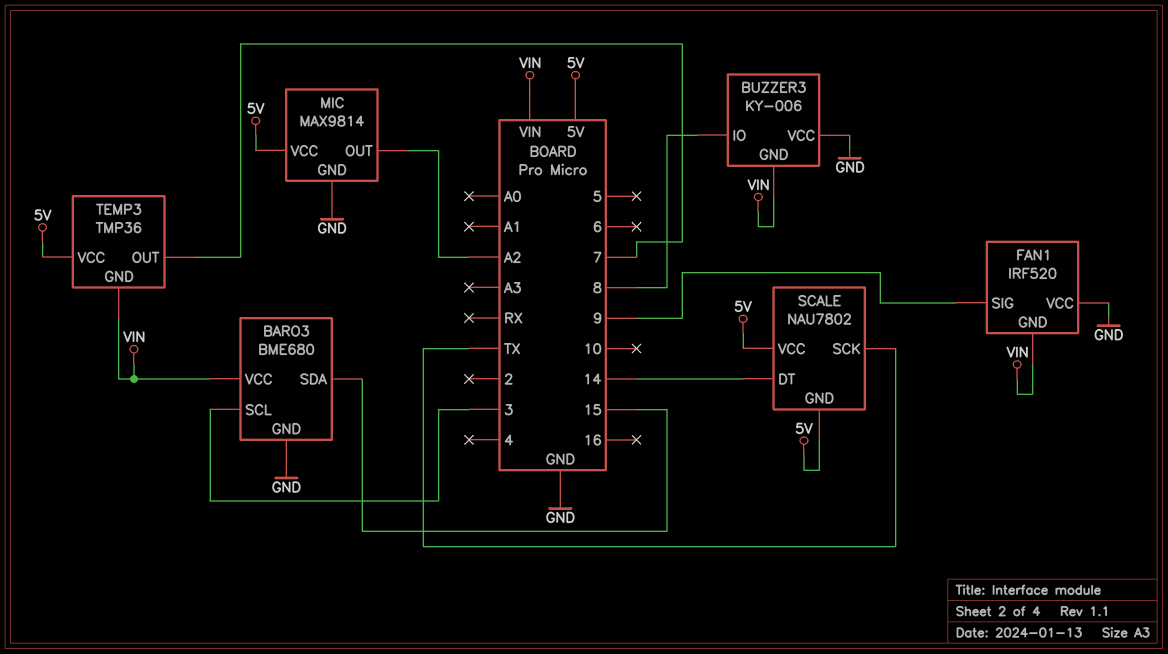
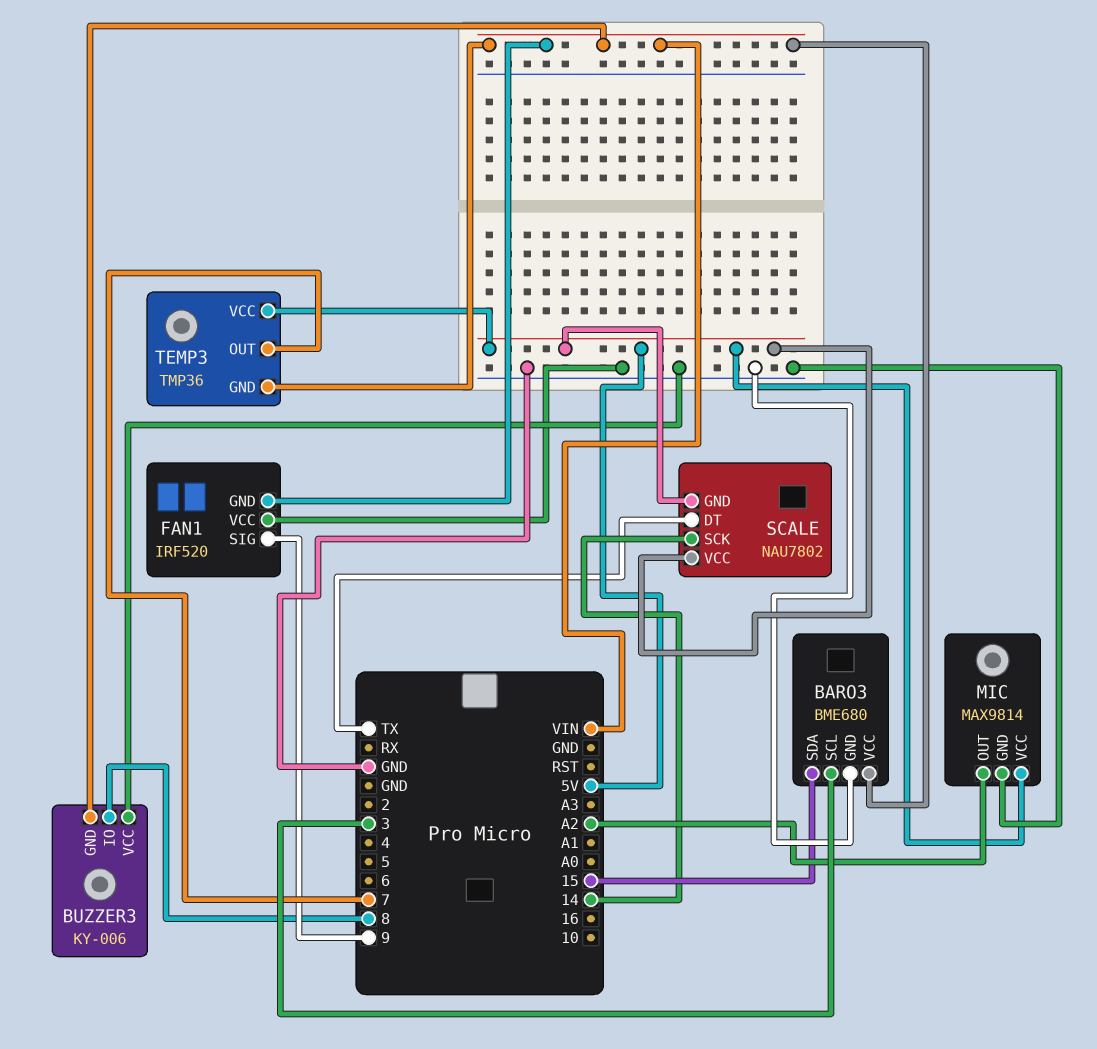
SCALE pin DT: 14 -> TX
SCALE pin SCK: TX -> 14

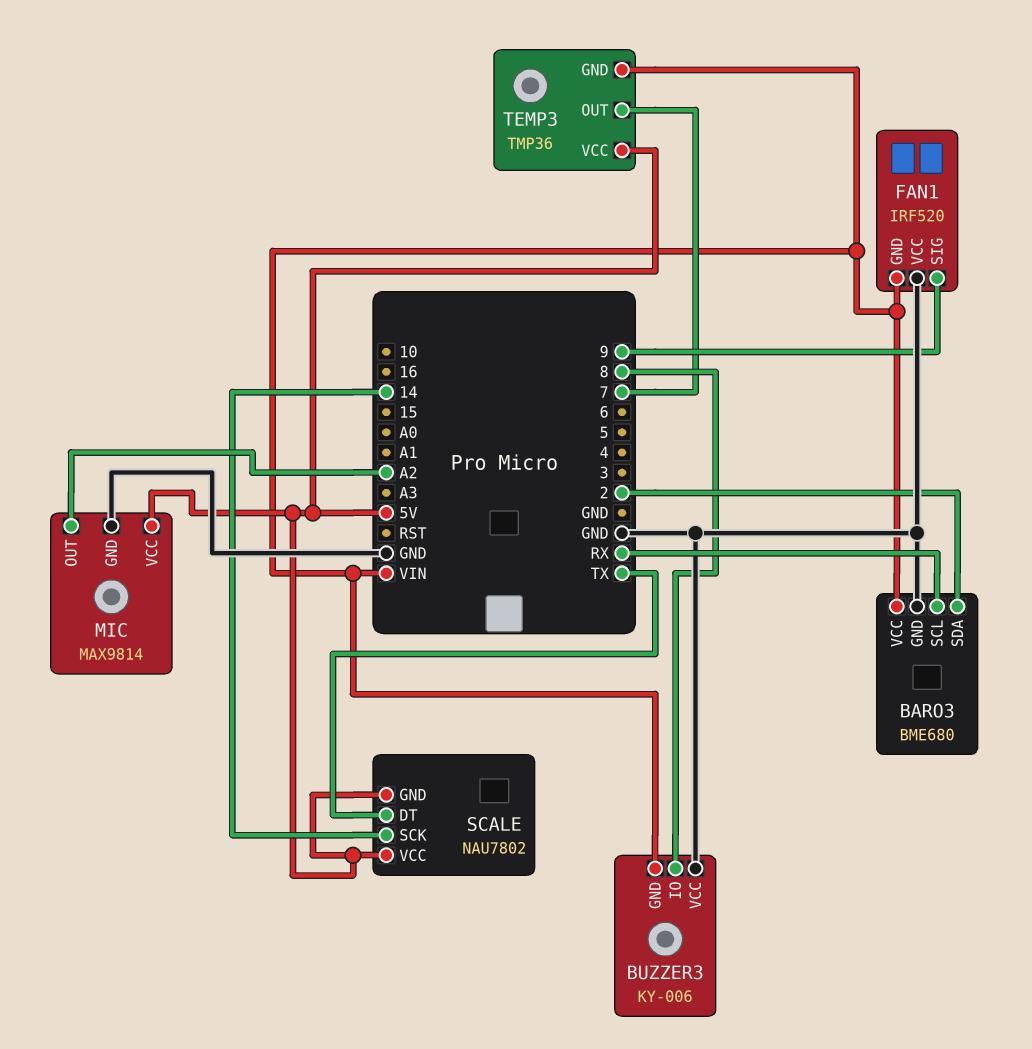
BARO3 pin SCL: 3 -> RX
BARO3 pin SDA: 15 -> 2

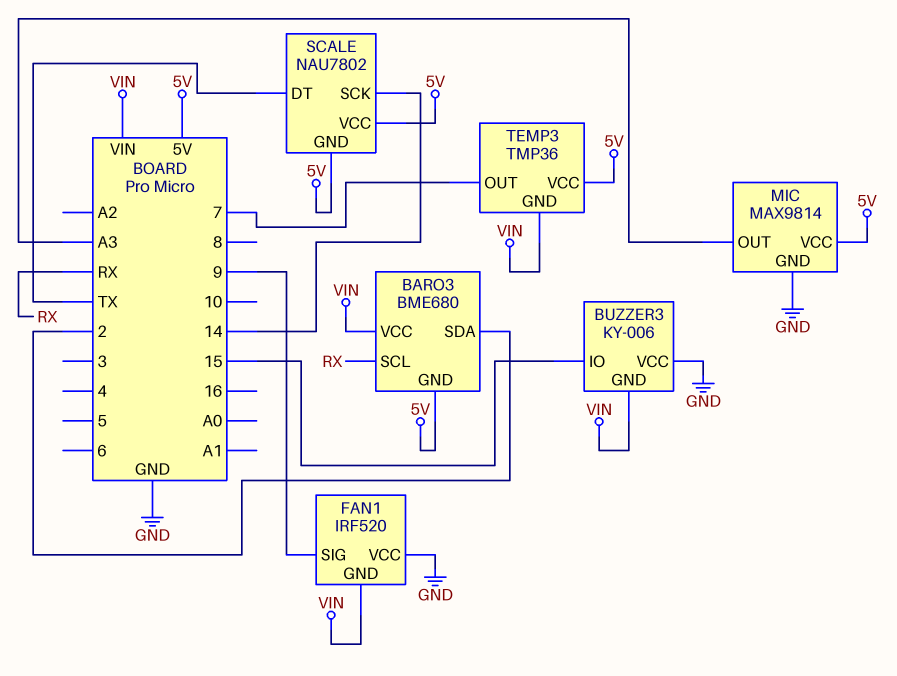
BARO3 pin GND: GND -> 5V
BUZZER3 pin IO: 8 -> 15
MIC pin OUT: A2 -> A3

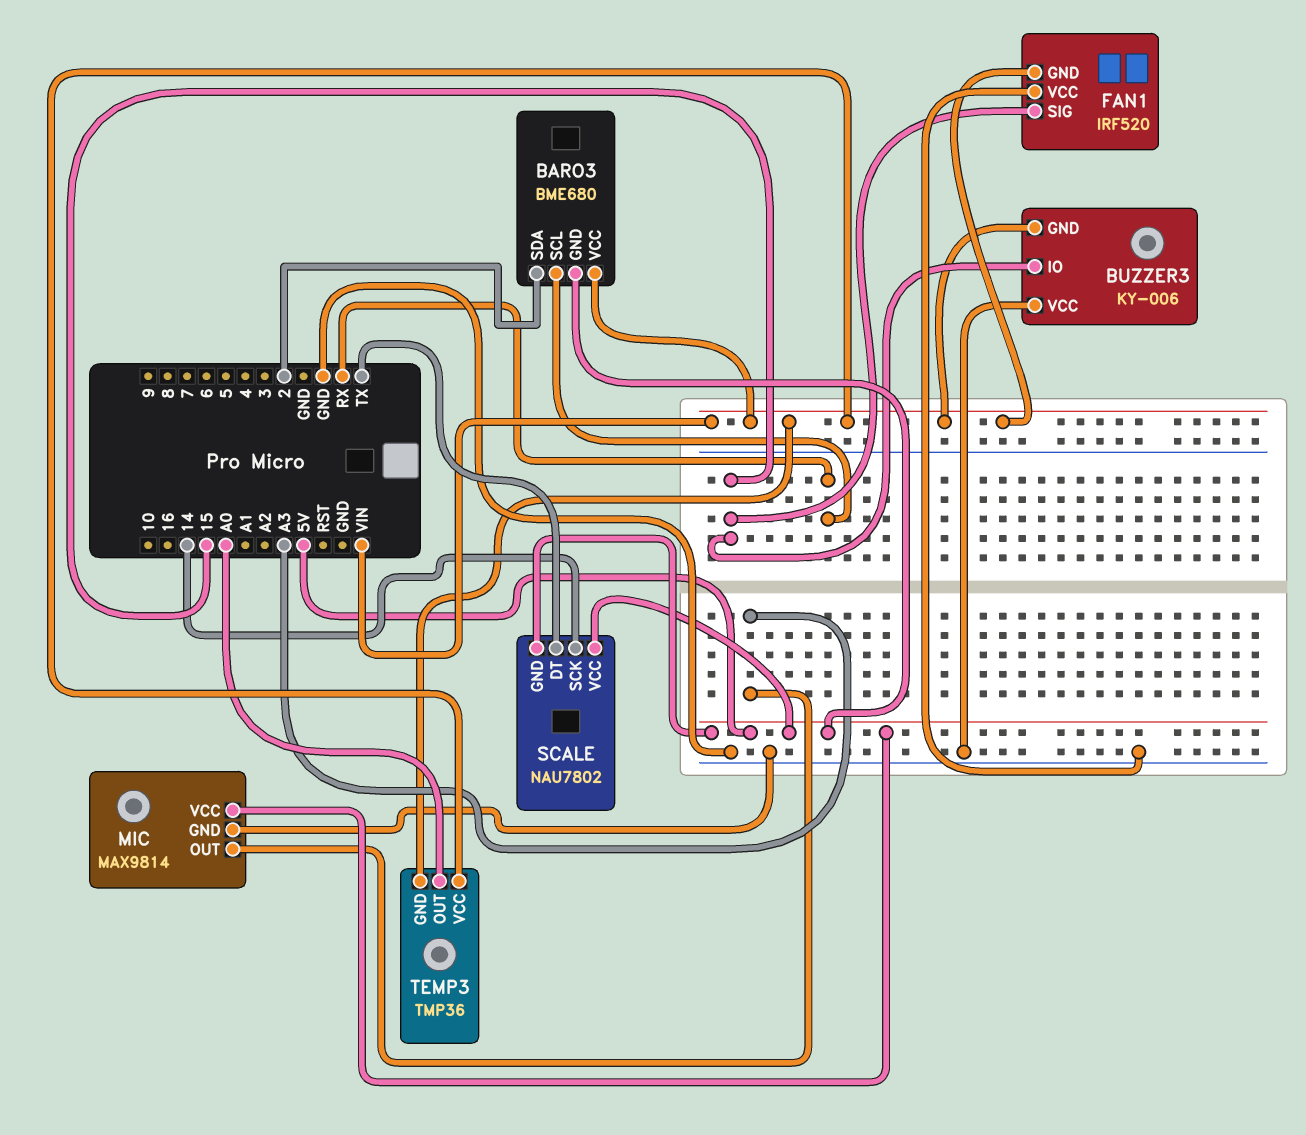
FAN1 pin SIG: 9 -> 15
TEMP3 pin OUT: 7 -> A0
TEMP3 pin VCC: 5V -> VIN

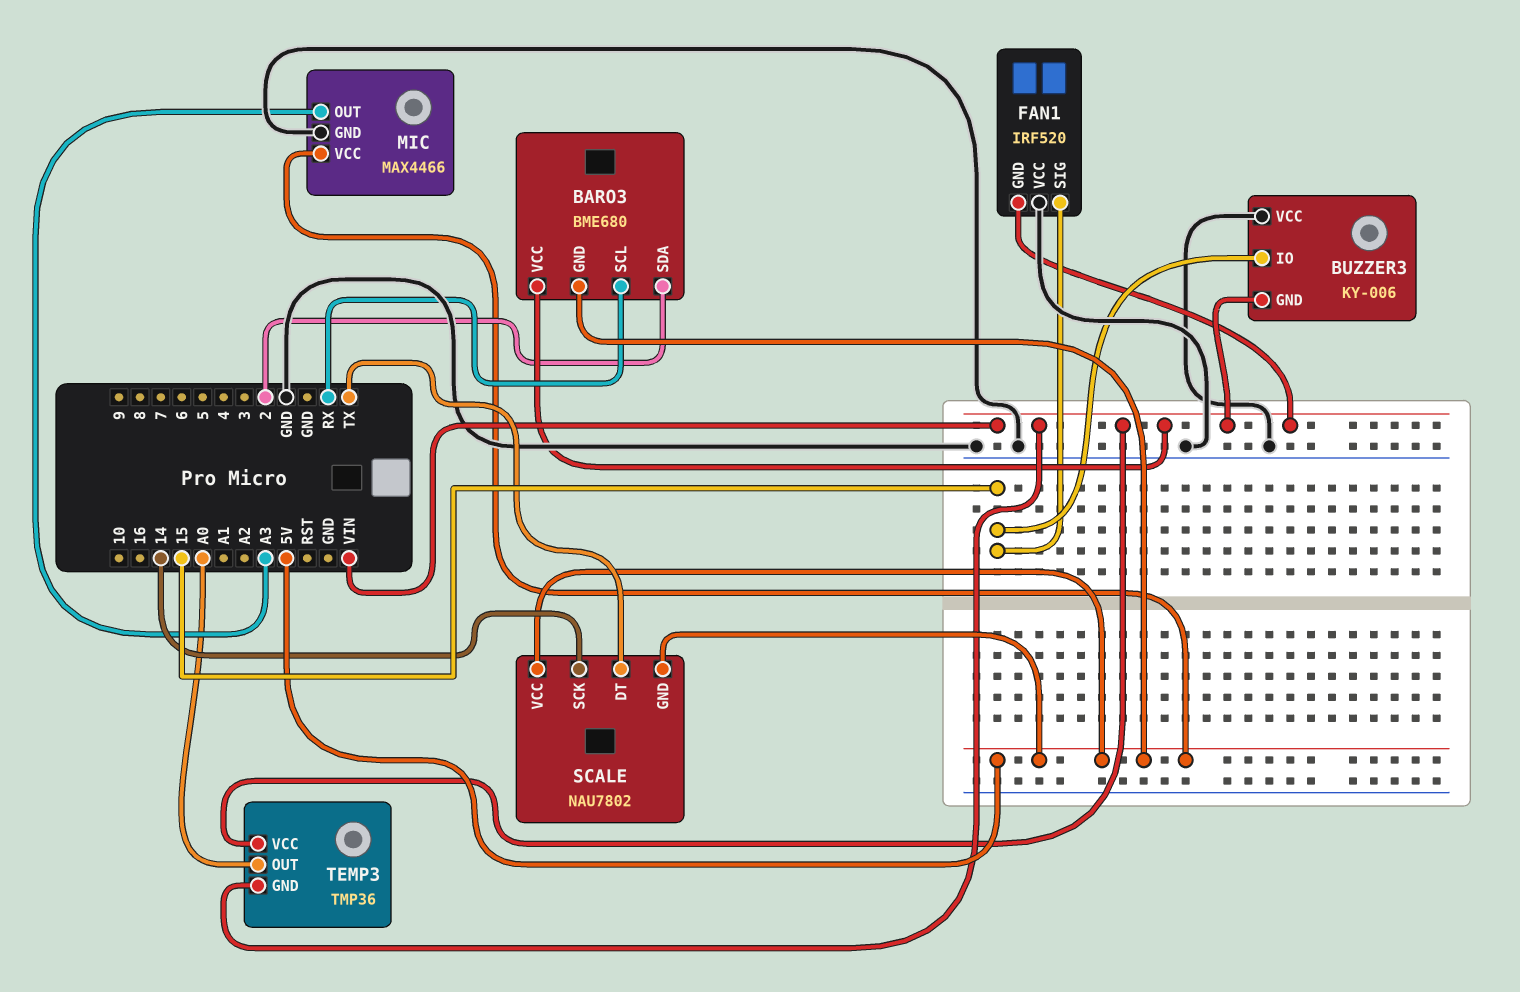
MIC: MAX9814 -> MAX4466

